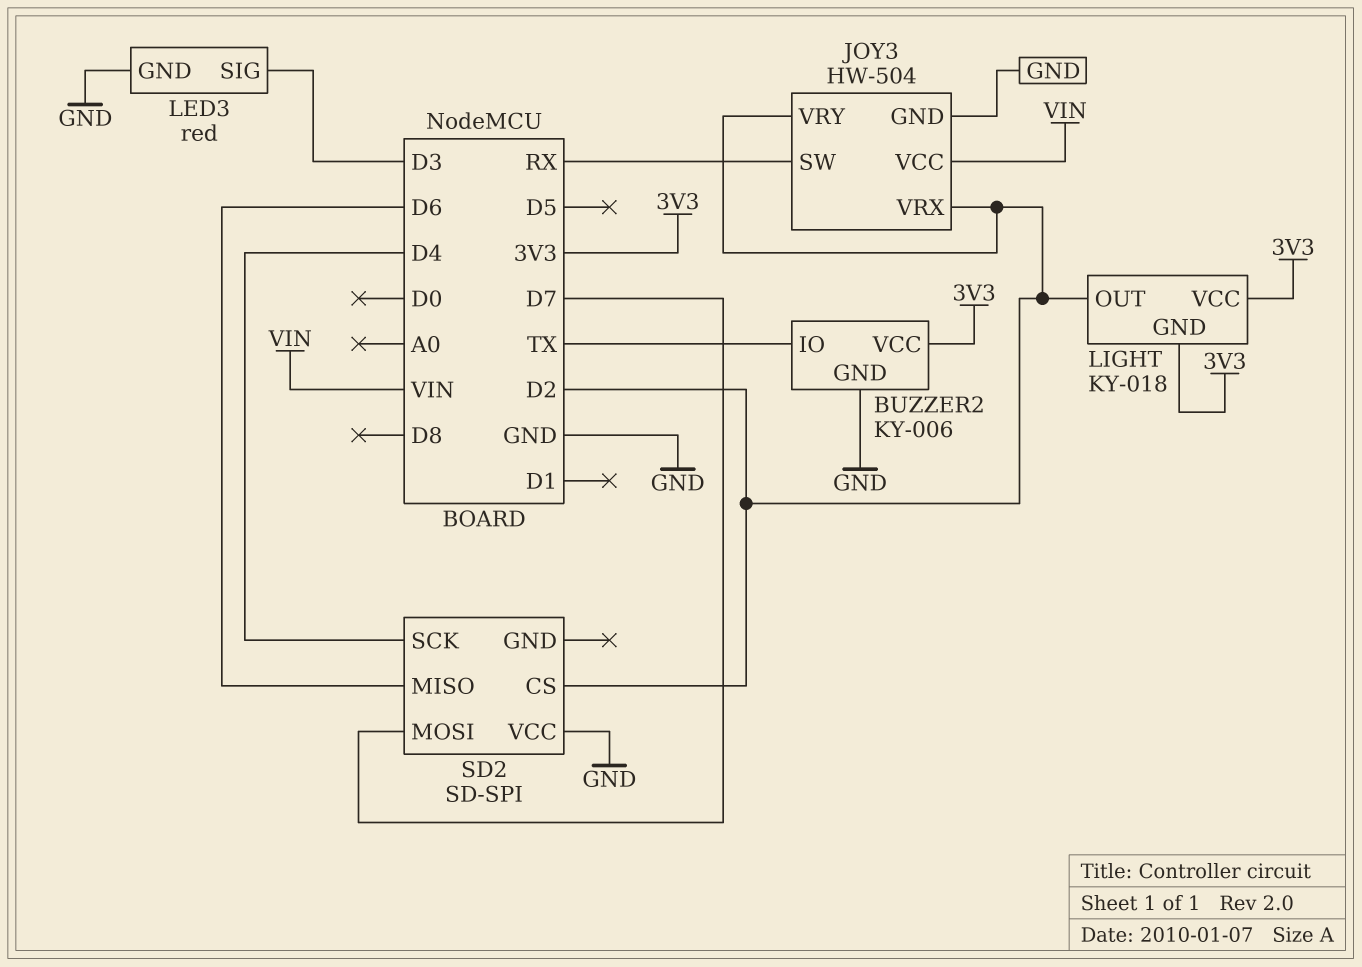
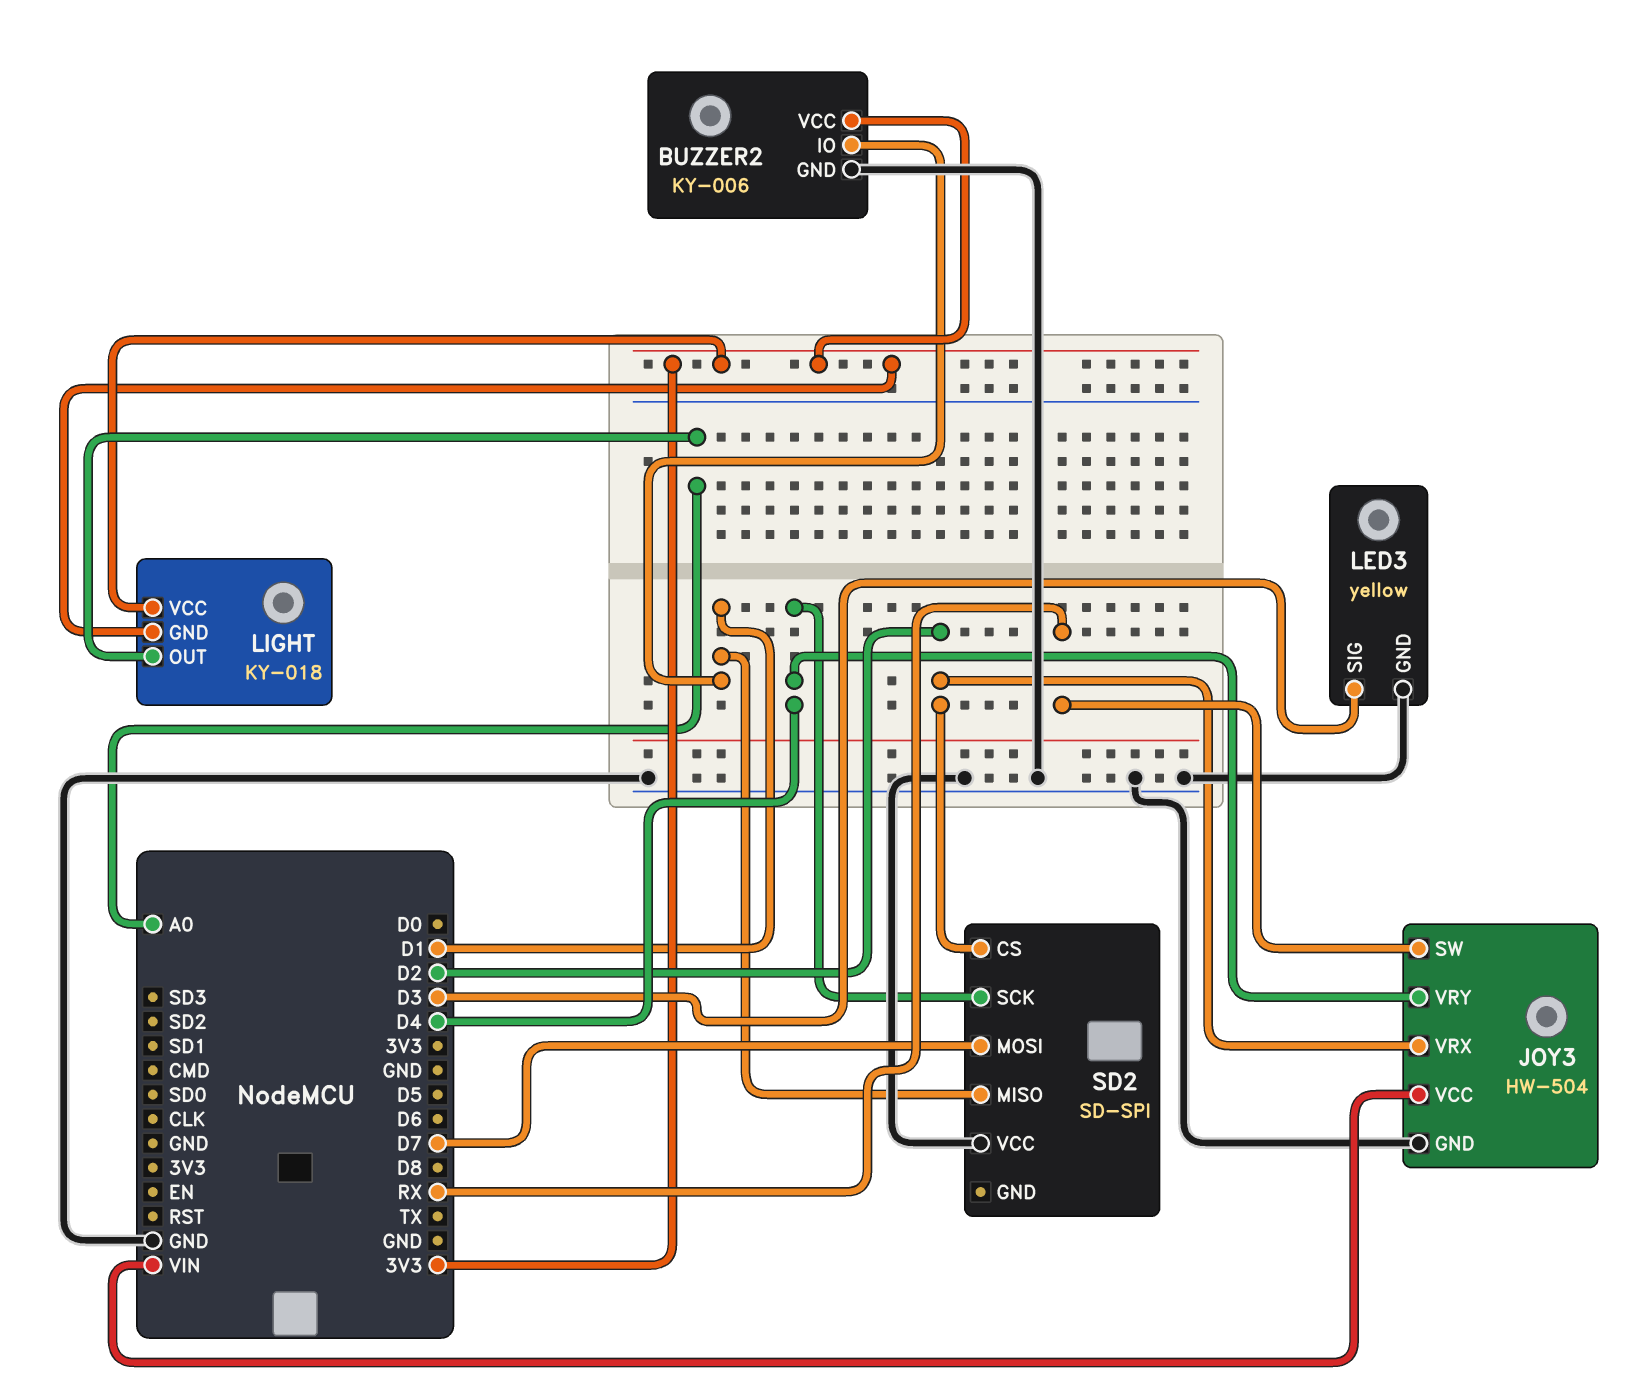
BUZZER2 pin IO: TX -> D1
JOY3 pin VRY: D2 -> D4
LED3: red -> yellow
LIGHT pin OUT: D2 -> A0
SD2 pin MISO: D6 -> D1

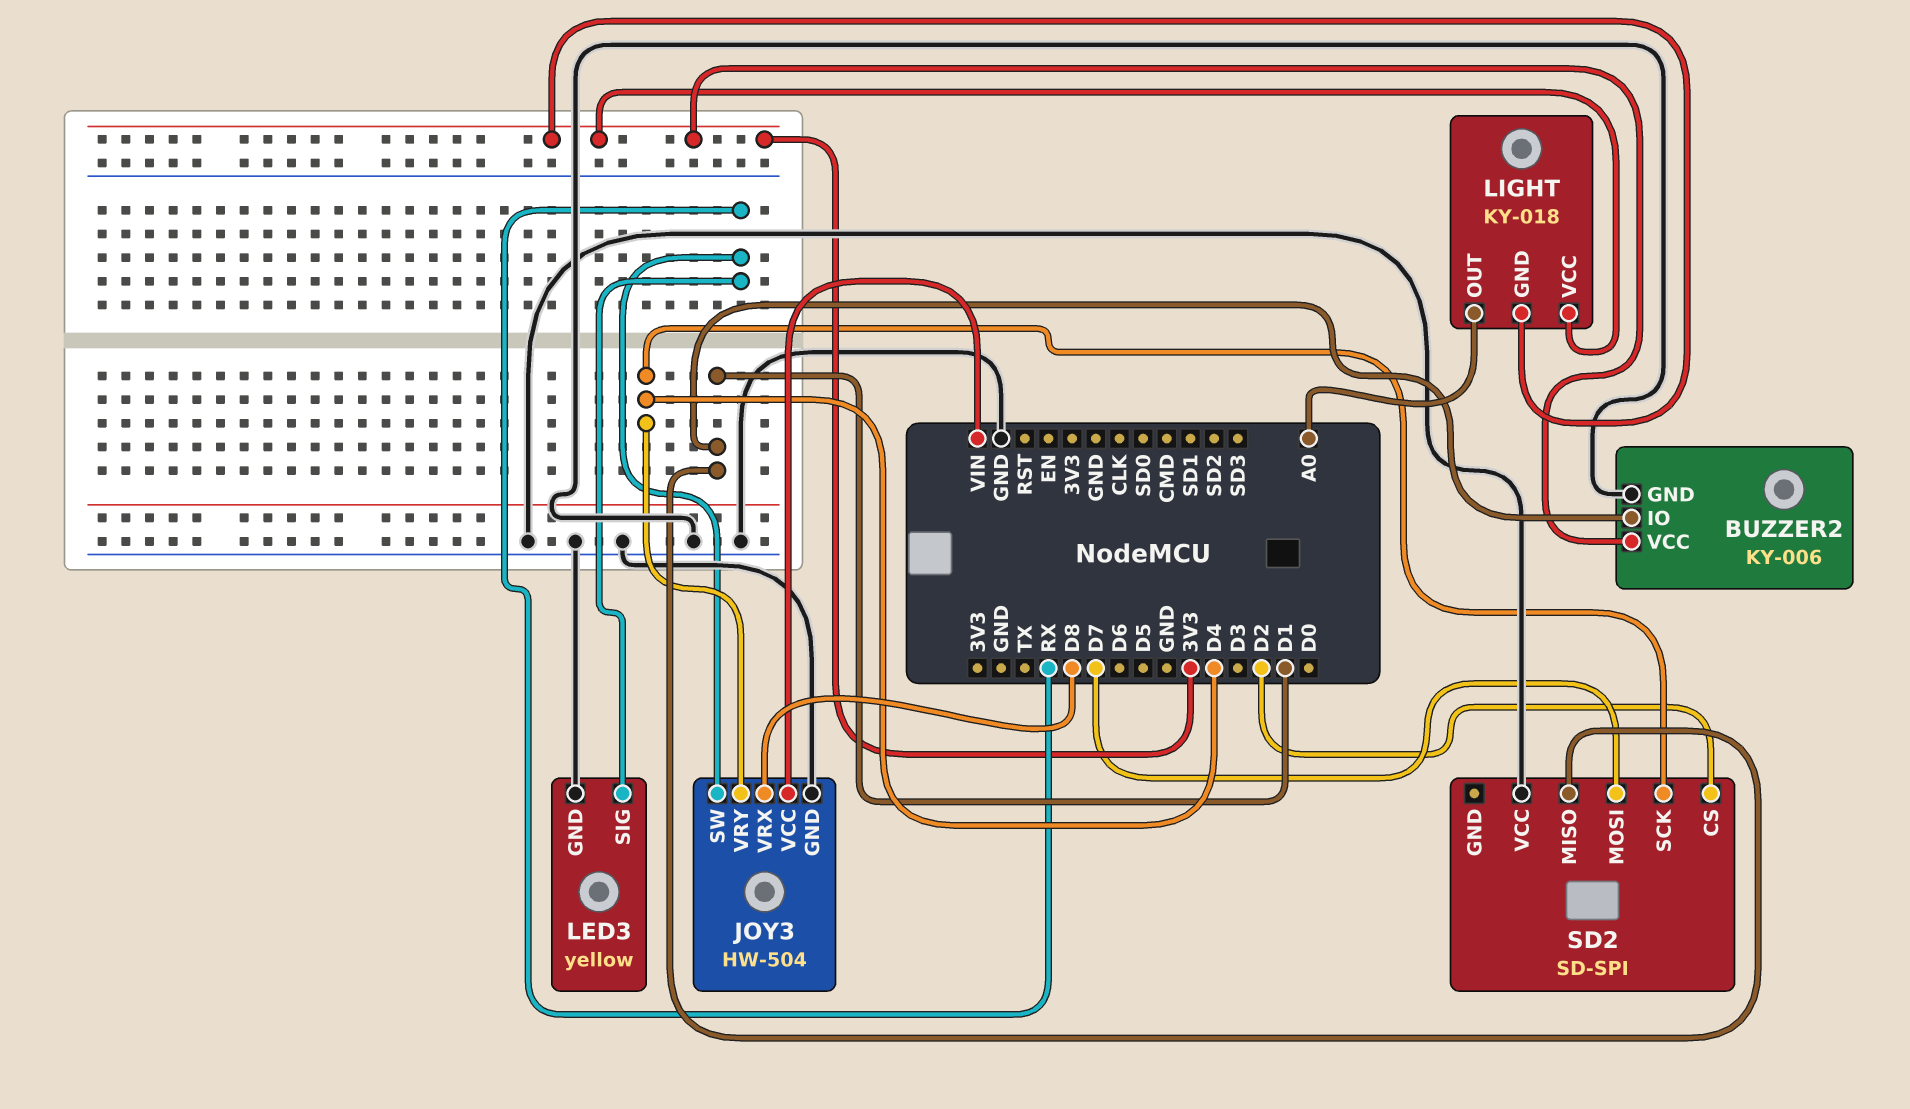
JOY3 pin VRX: D2 -> D8
LED3 pin SIG: D3 -> RX

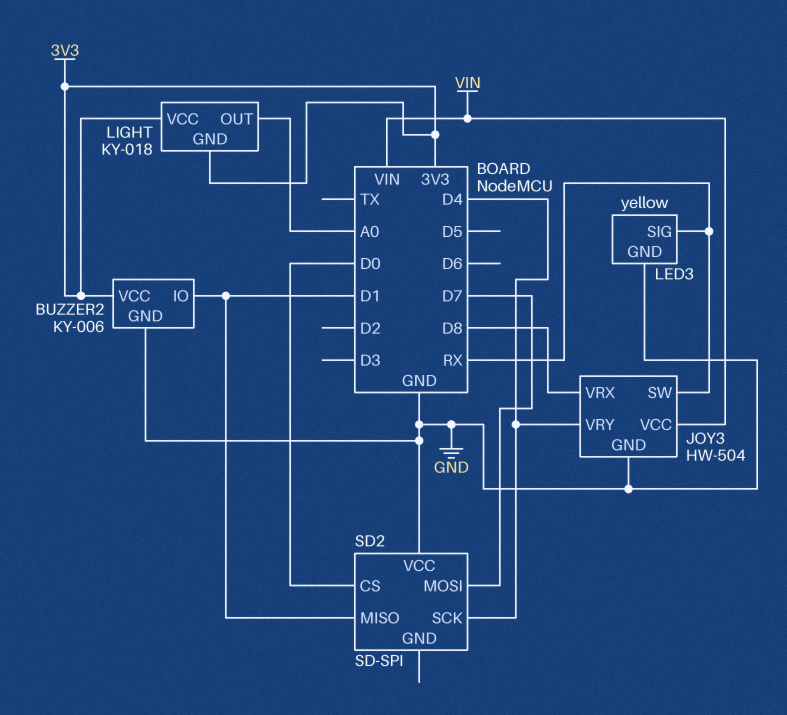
SD2 pin CS: D2 -> D0

